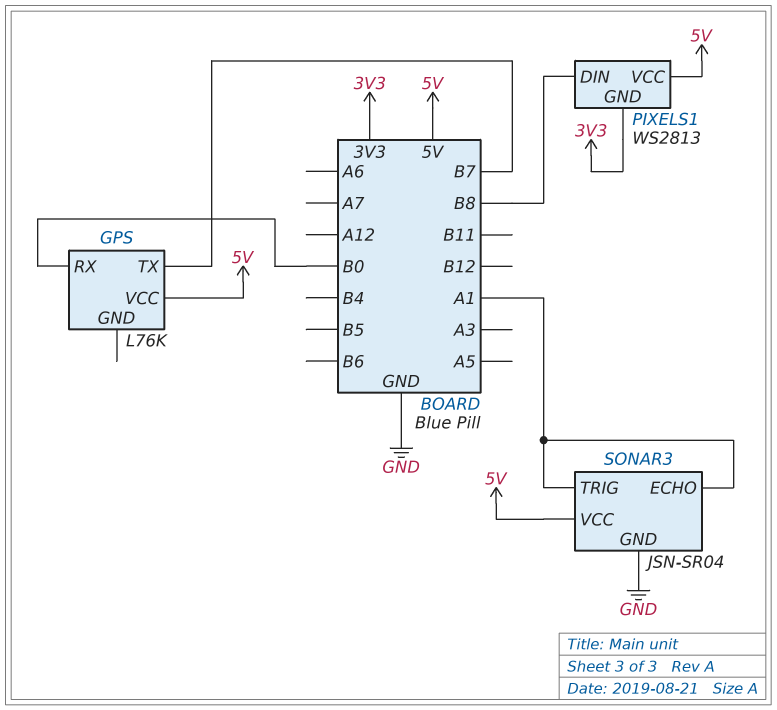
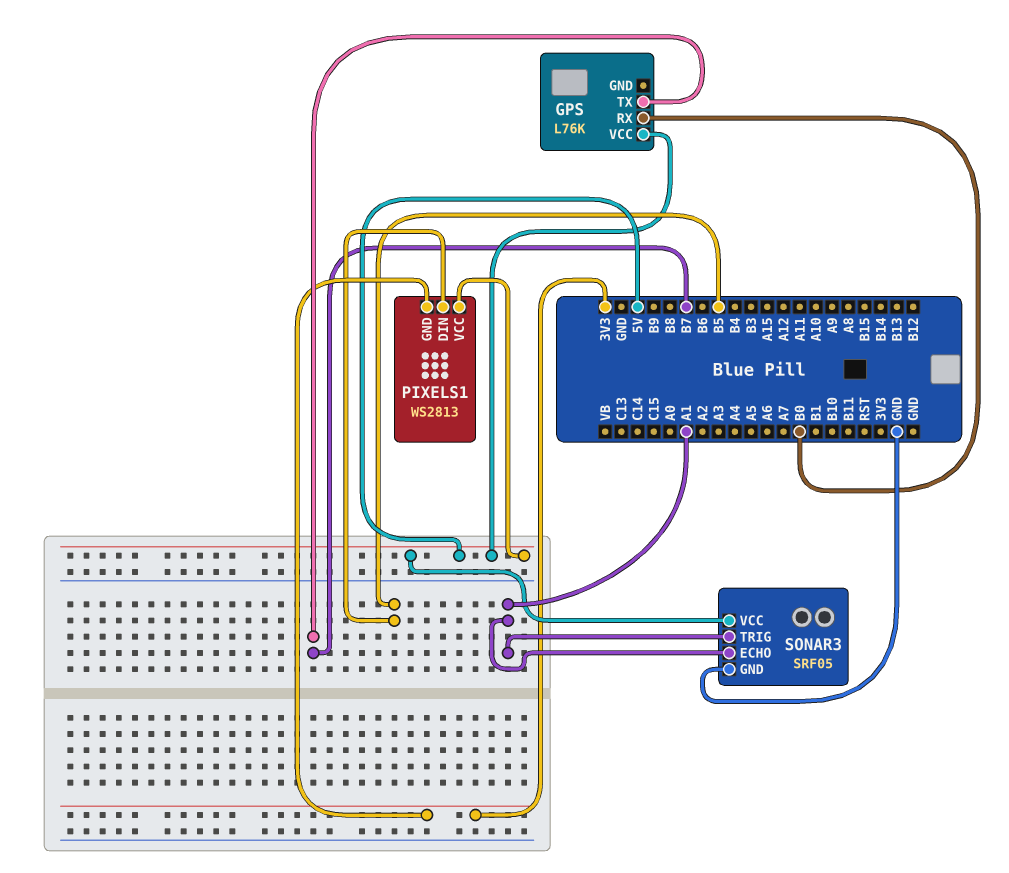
PIXELS1 pin DIN: B8 -> B5
SONAR3: JSN-SR04 -> SRF05

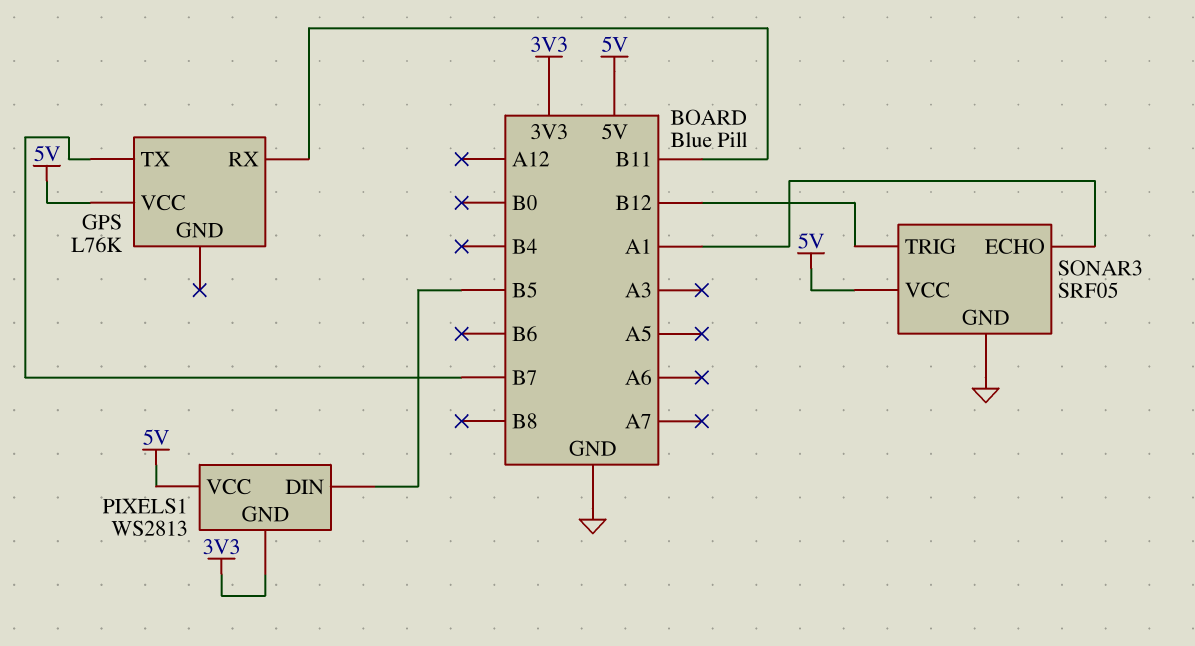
GPS pin RX: B0 -> B11
SONAR3 pin TRIG: A1 -> B12

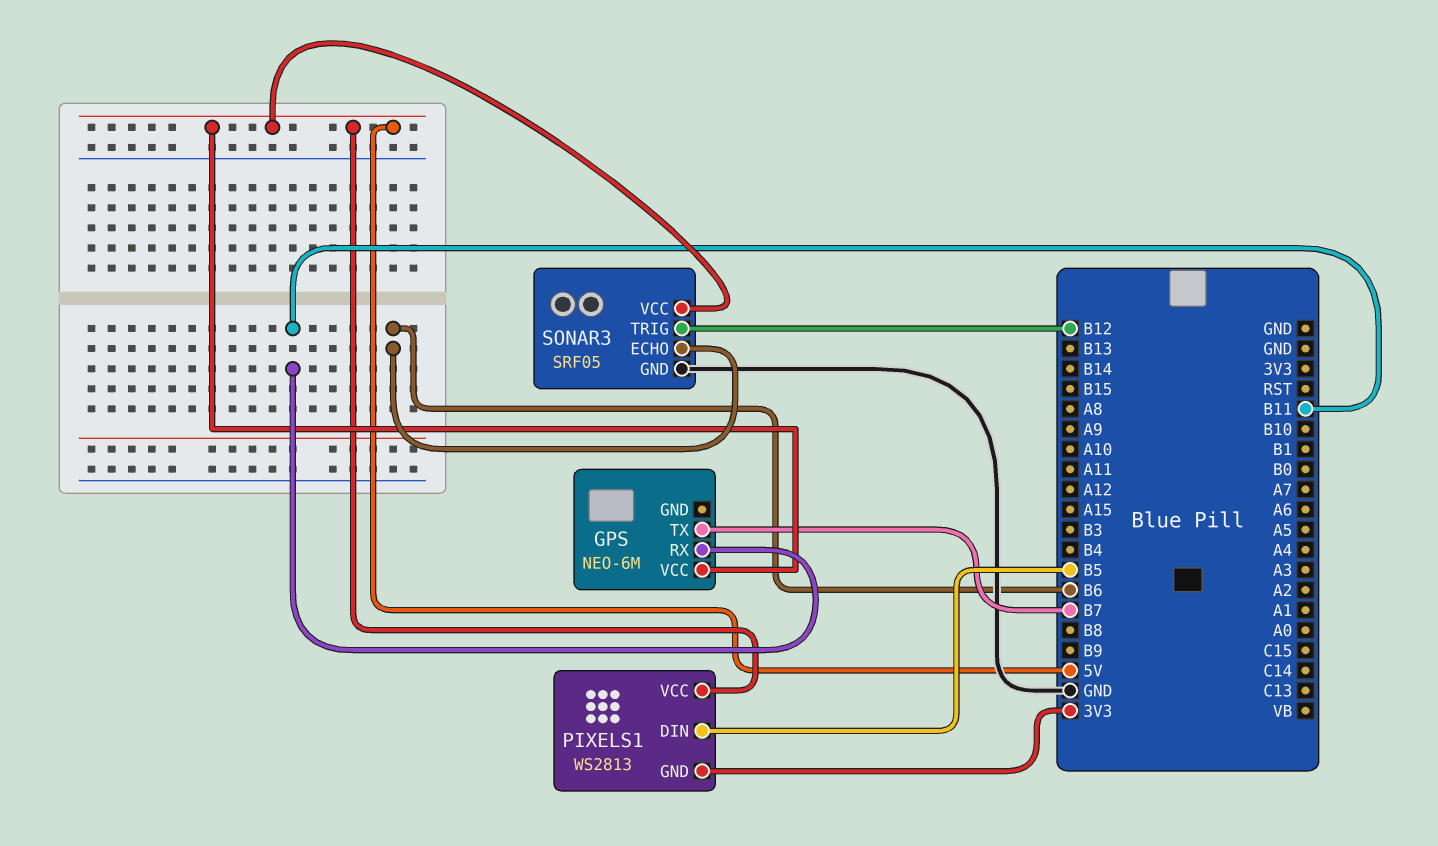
GPS: L76K -> NEO-6M
SONAR3 pin ECHO: A1 -> B6

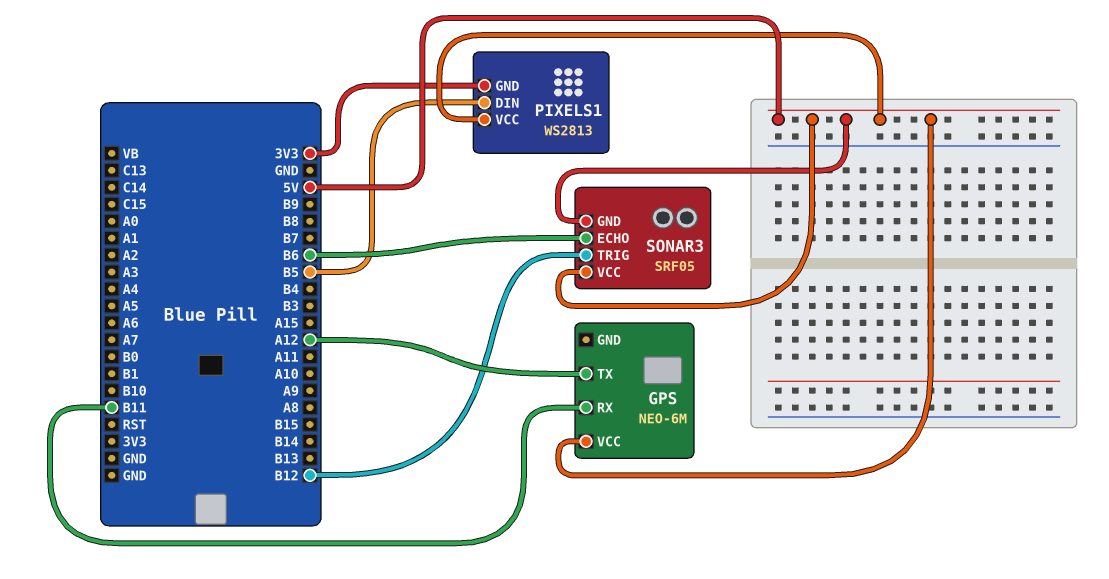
GPS pin TX: B7 -> A12
SONAR3 pin GND: GND -> 5V

